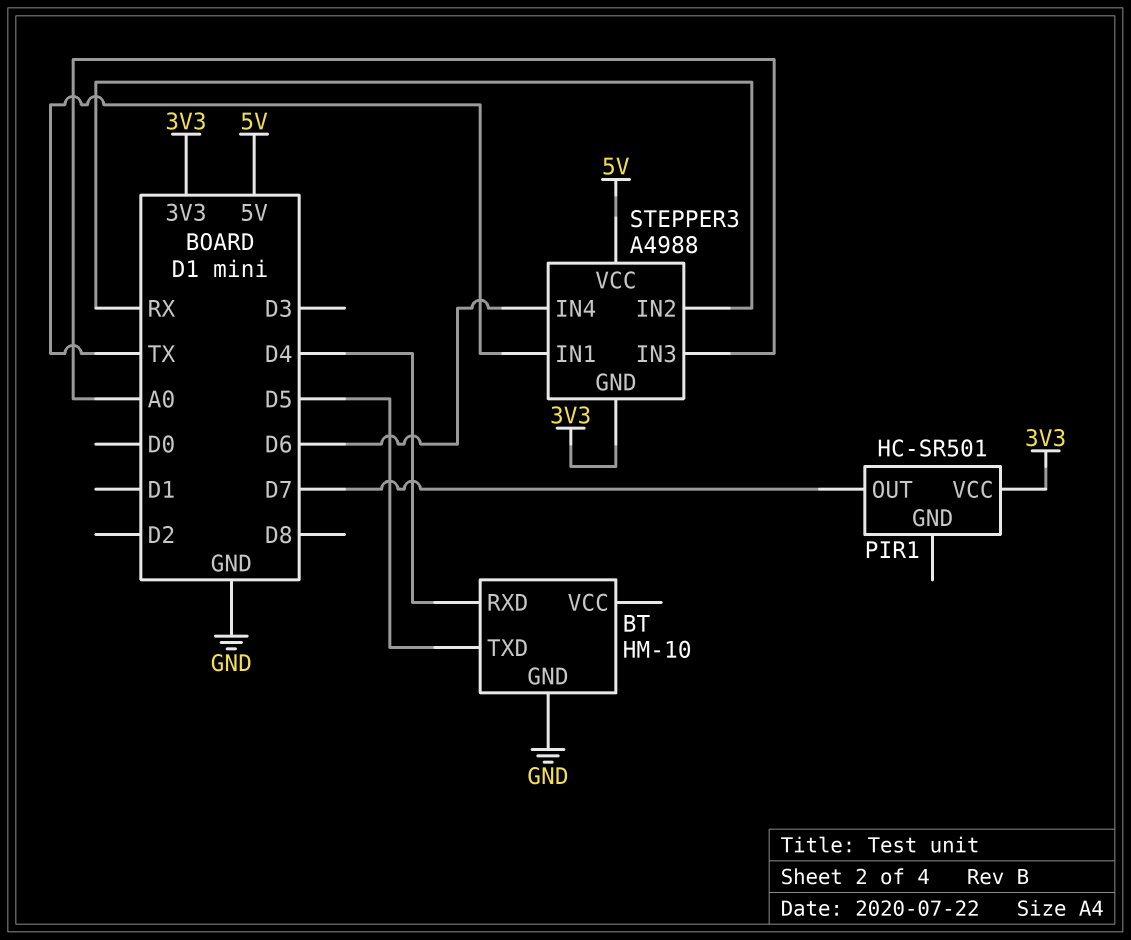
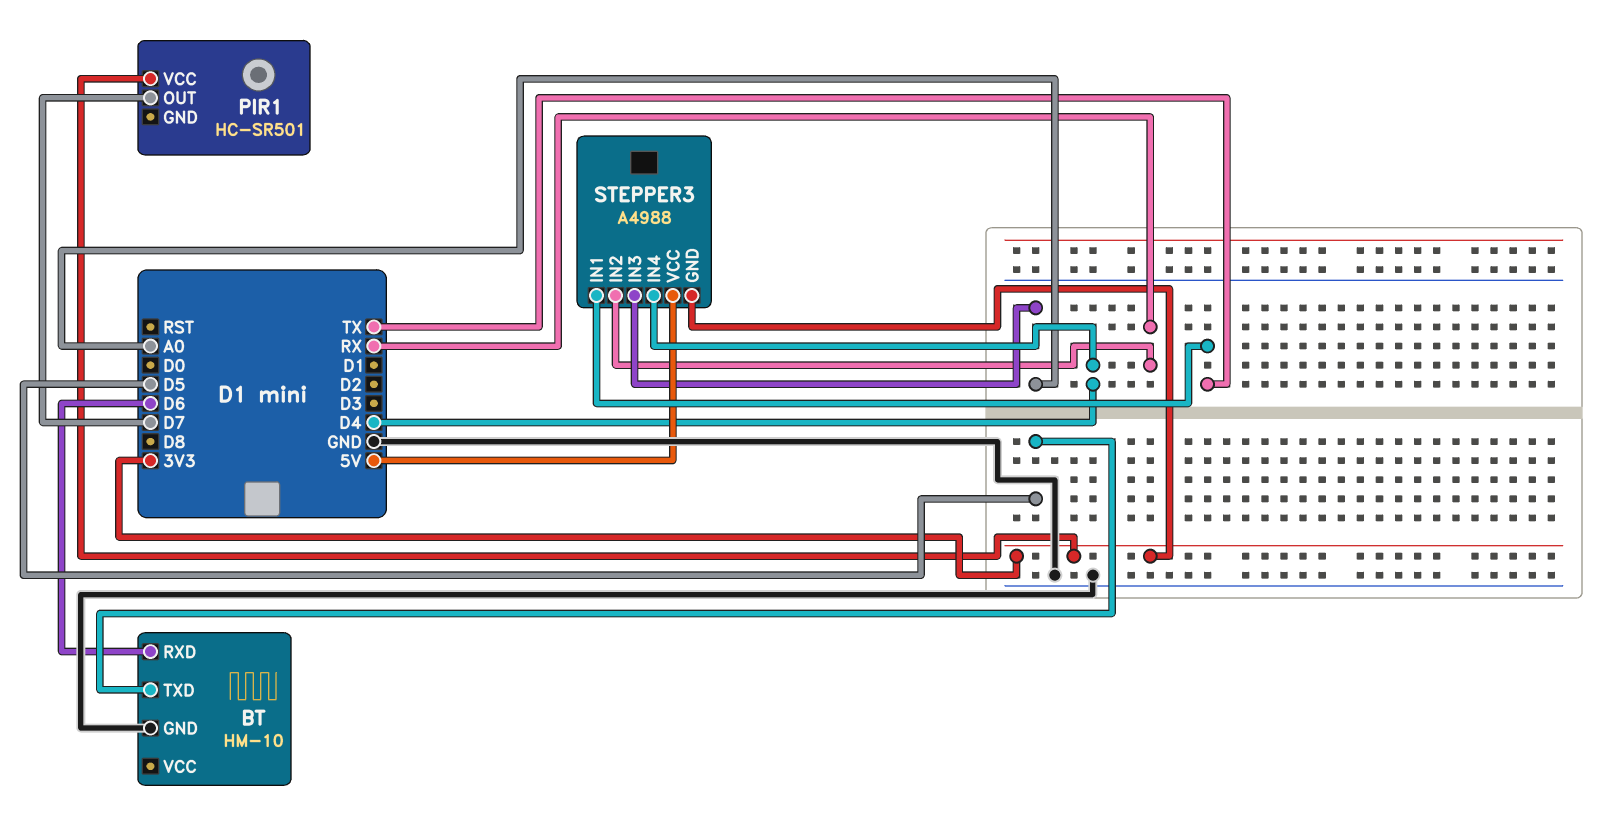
BT pin RXD: D4 -> D6
STEPPER3 pin IN4: D6 -> D4

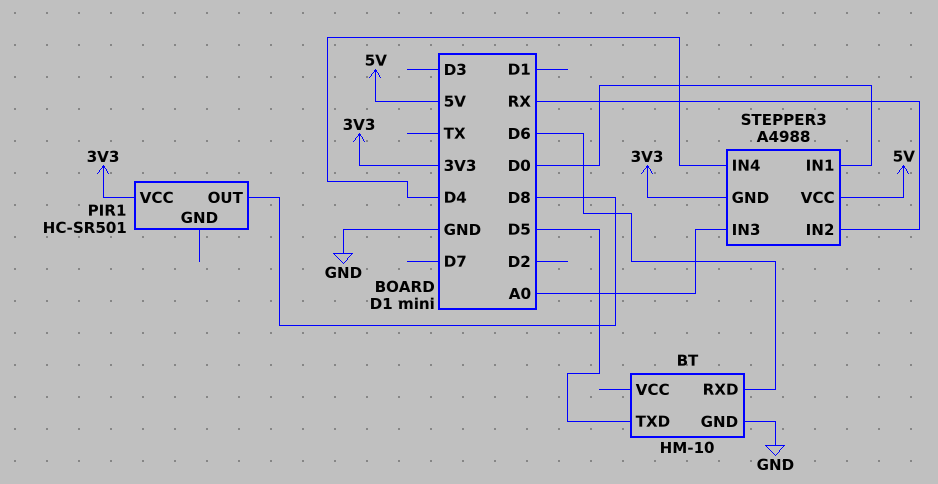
PIR1 pin OUT: D7 -> D8
STEPPER3 pin IN1: TX -> D0

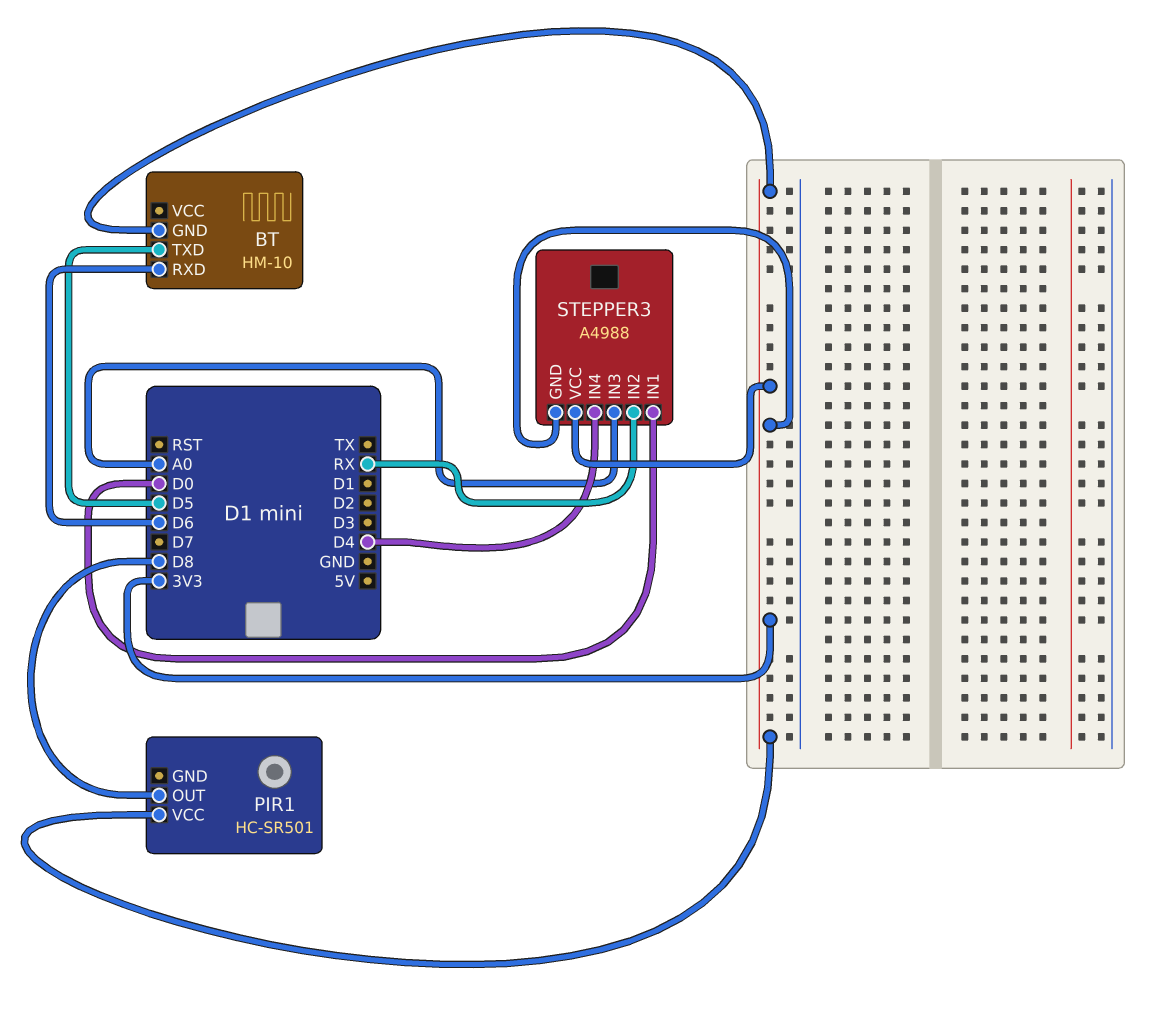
BT pin GND: GND -> 3V3
STEPPER3 pin VCC: 5V -> 3V3

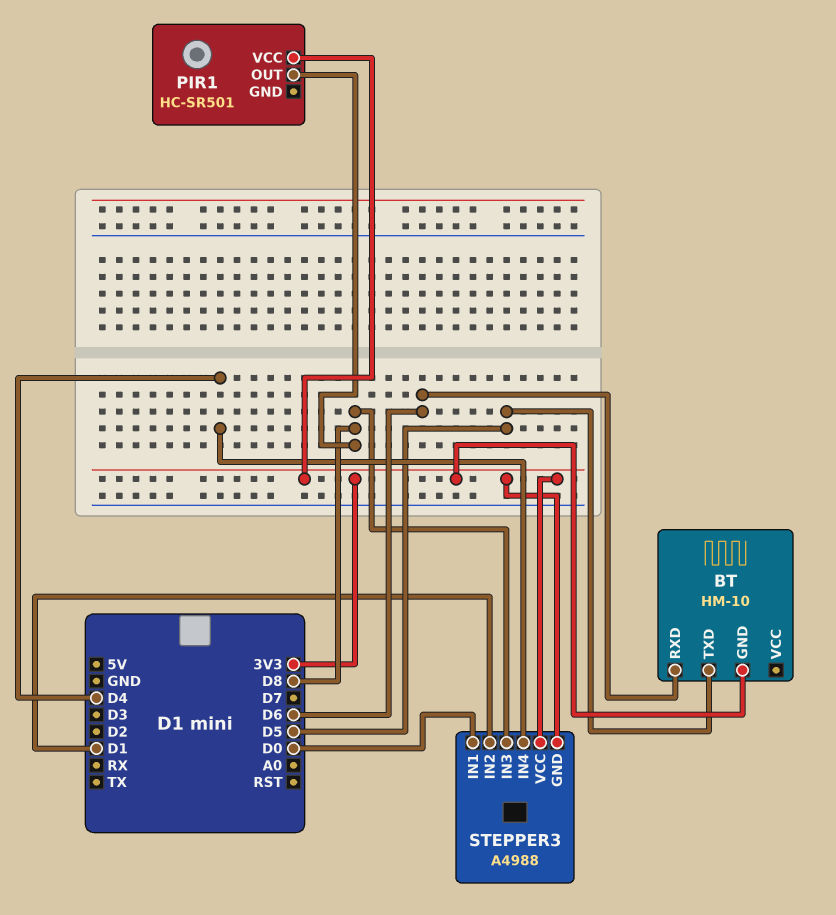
STEPPER3 pin IN2: RX -> D1
STEPPER3 pin IN3: A0 -> D8

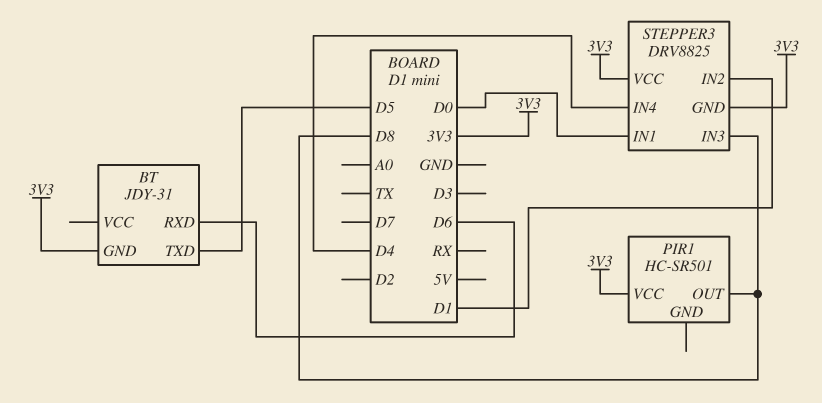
BT: HM-10 -> JDY-31
STEPPER3: A4988 -> DRV8825

